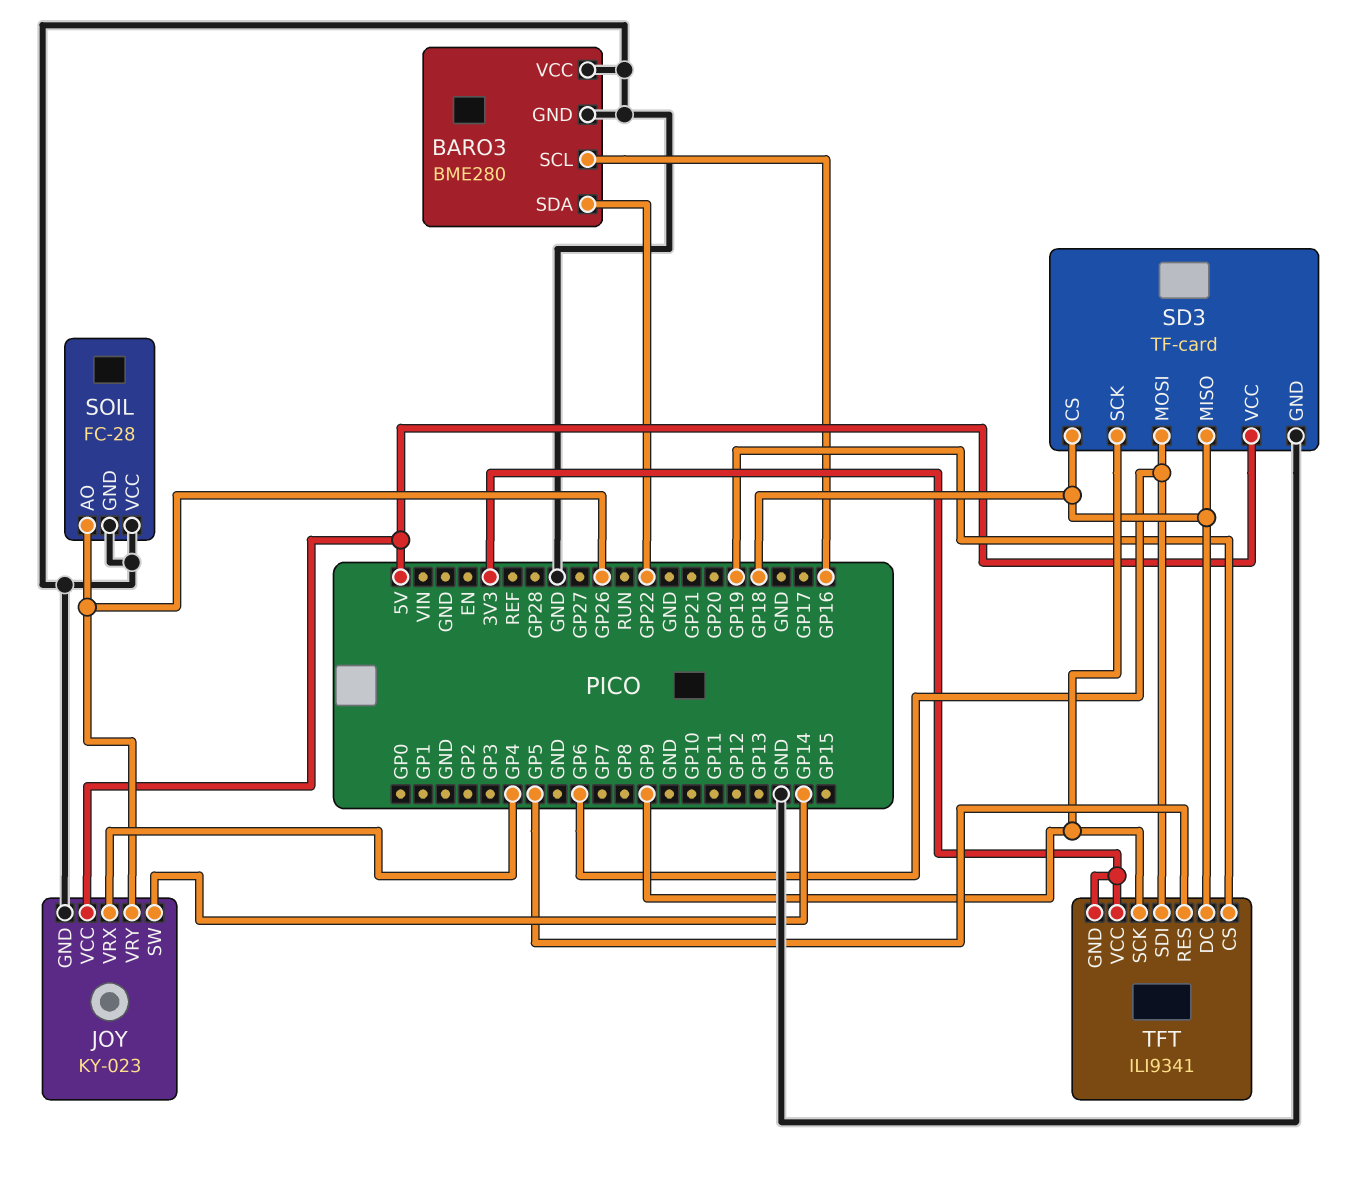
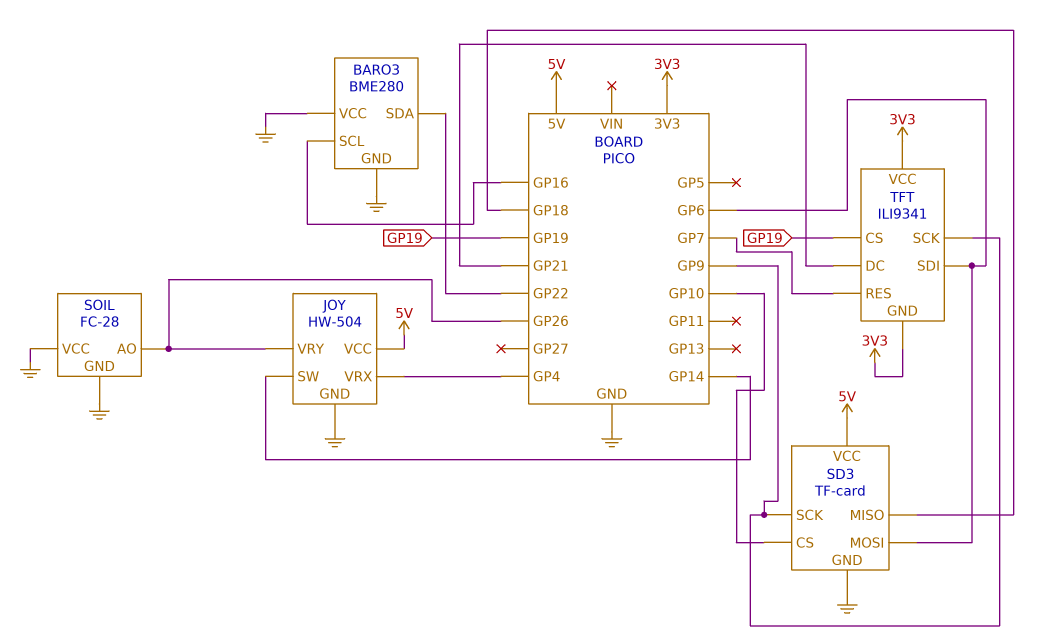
JOY: KY-023 -> HW-504
SD3 pin CS: GP18 -> GP10
TFT pin DC: GP18 -> GP21
TFT pin RES: GP5 -> GP7

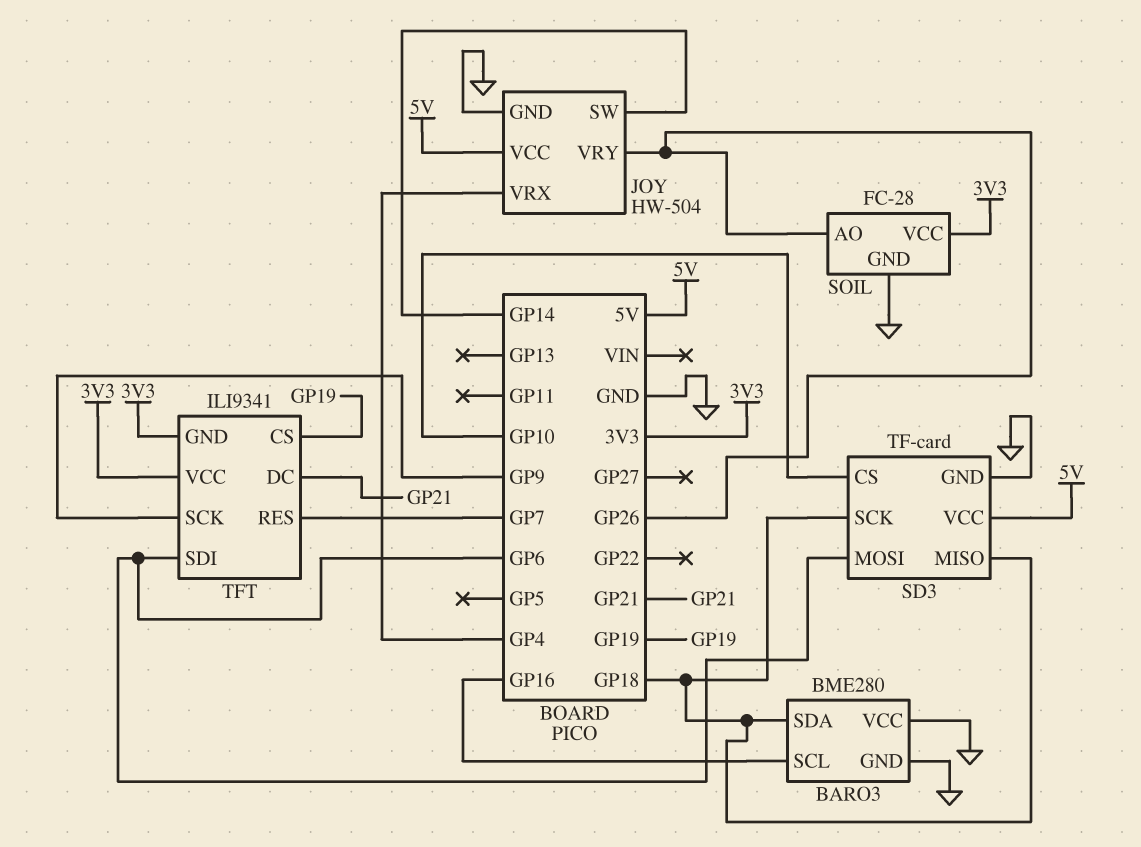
BARO3 pin SDA: GP22 -> GP18
SD3 pin SCK: GP9 -> GP18
SOIL pin VCC: GND -> 3V3

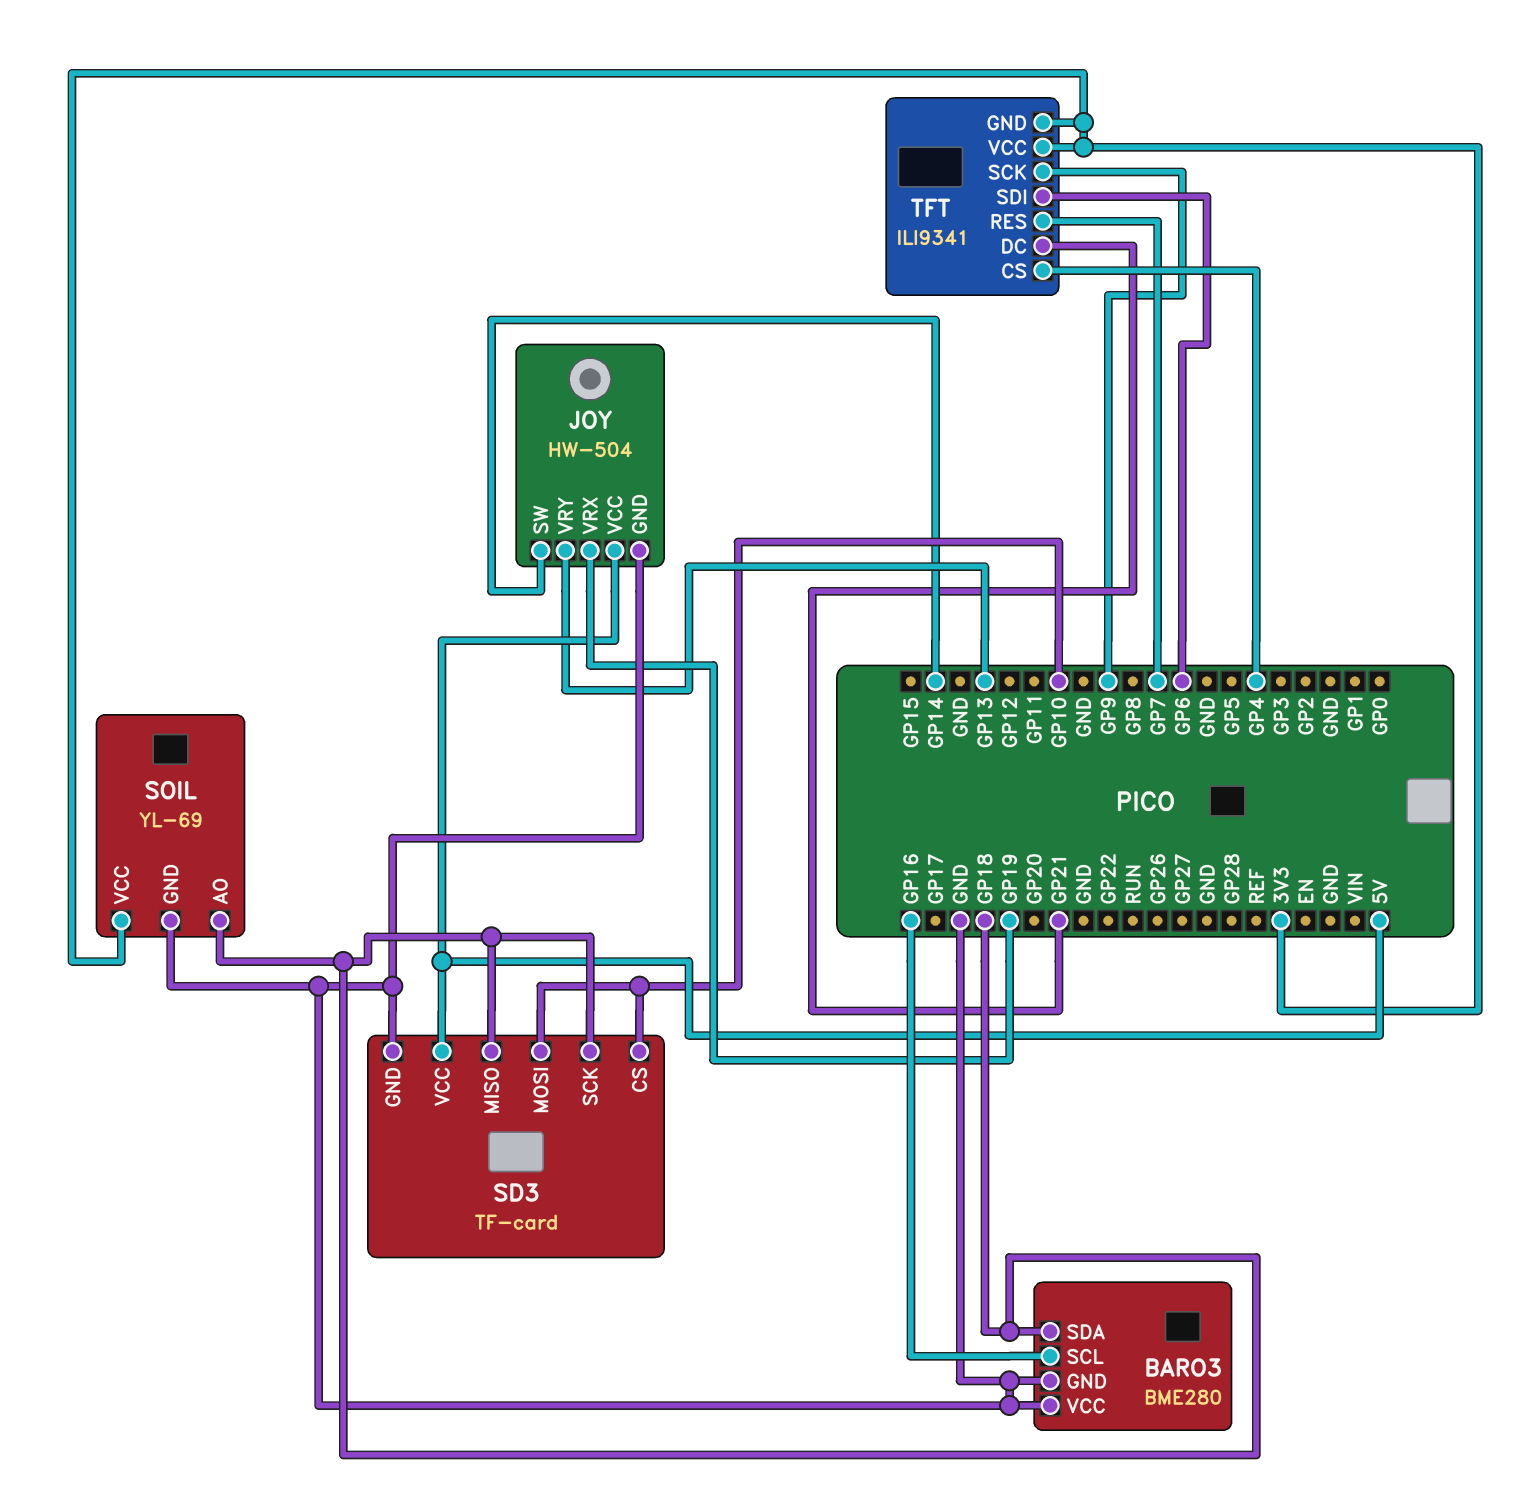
JOY pin VRX: GP4 -> GP19
JOY pin VRY: GP26 -> GP13
SD3 pin MOSI: GP6 -> GP10
SOIL: FC-28 -> YL-69
SOIL pin AO: GP26 -> GP18
TFT pin CS: GP19 -> GP4

